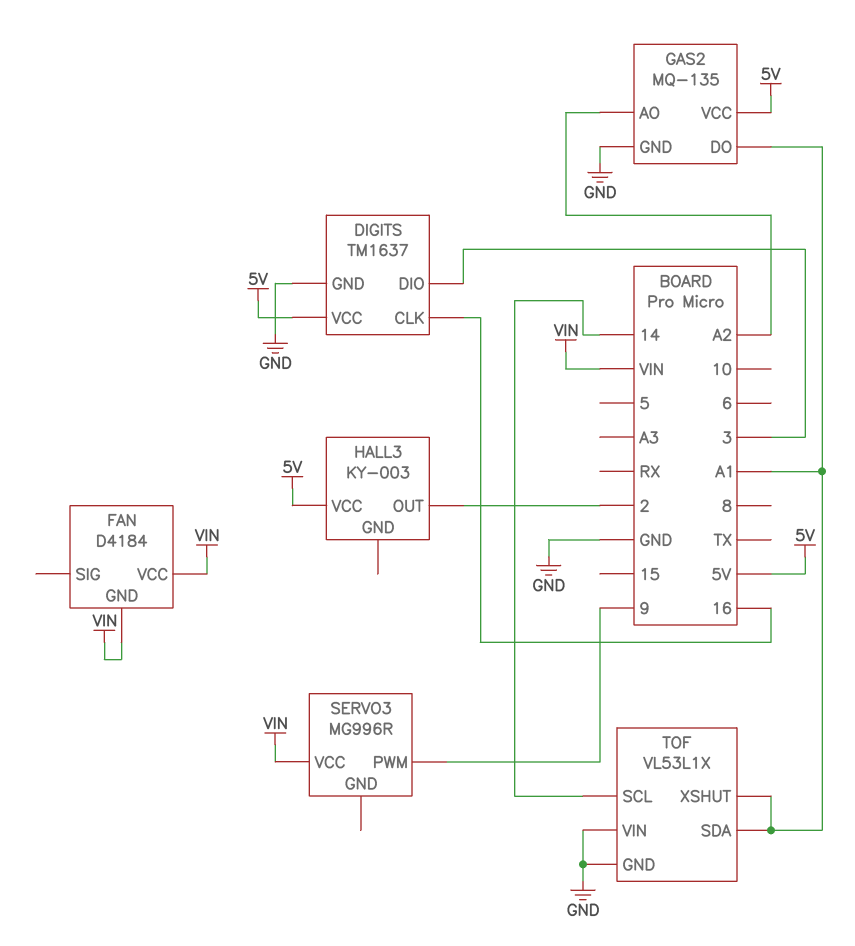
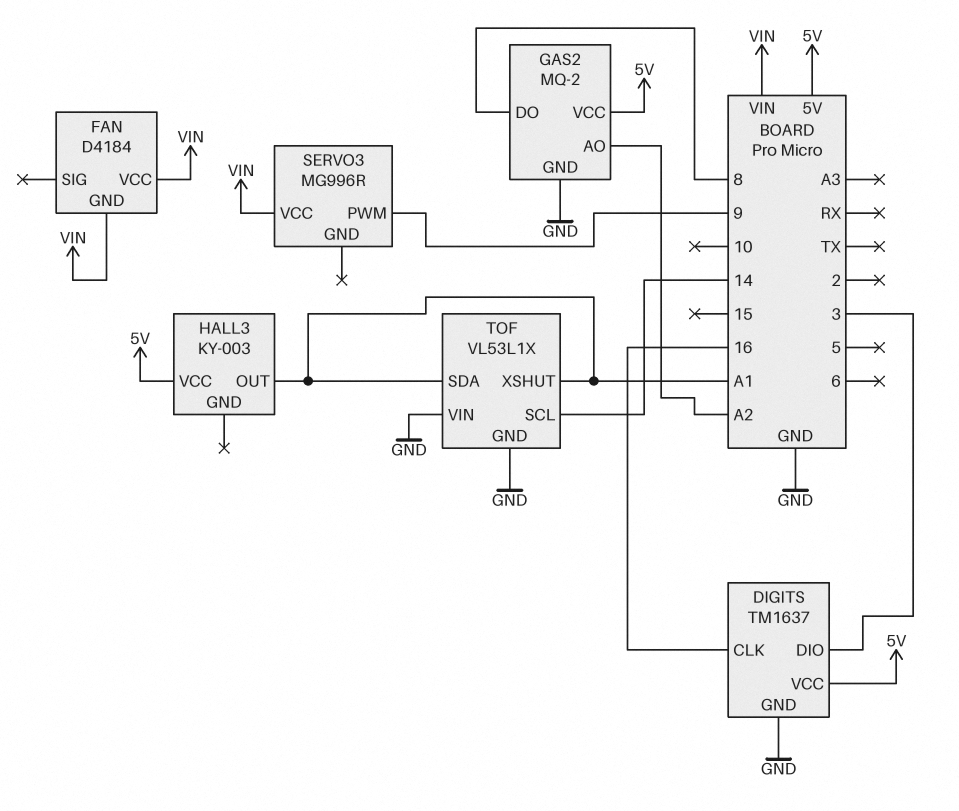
GAS2: MQ-135 -> MQ-2
GAS2 pin DO: A1 -> 8
HALL3 pin OUT: 2 -> A1

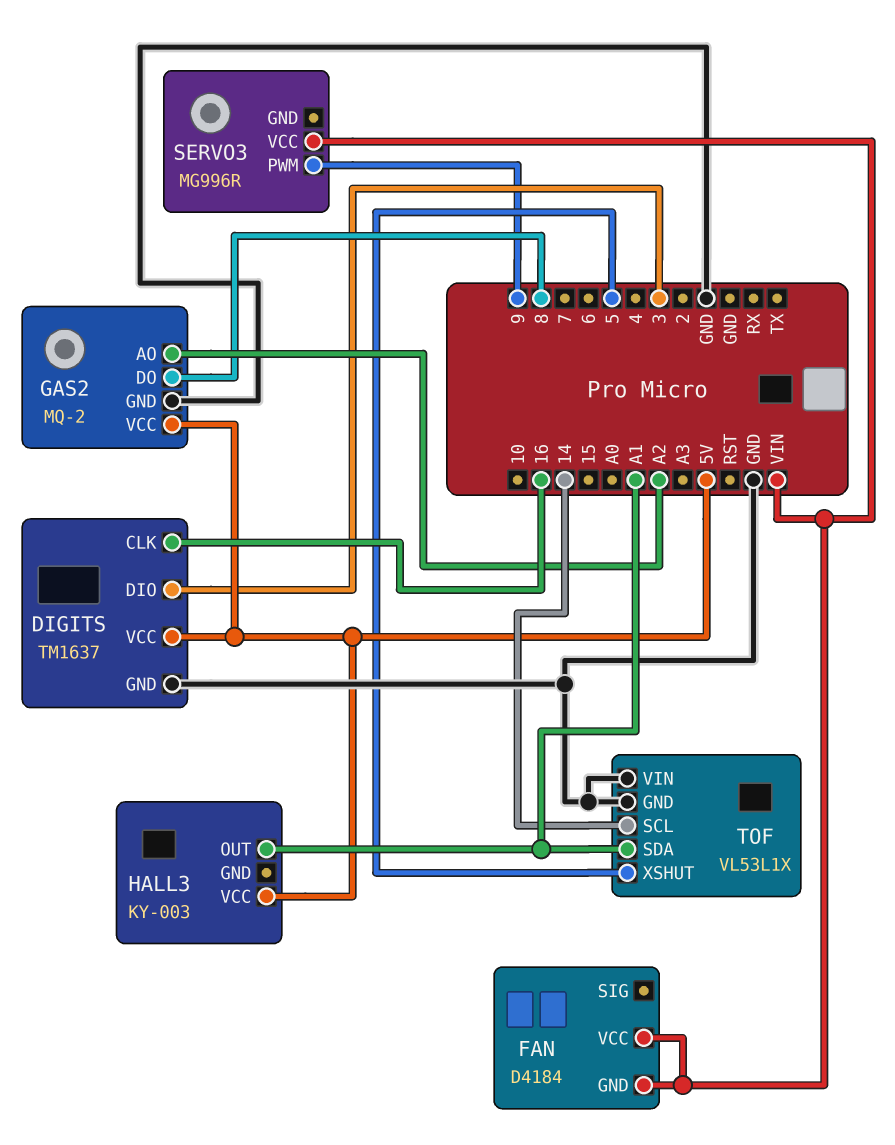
TOF pin XSHUT: A1 -> 5

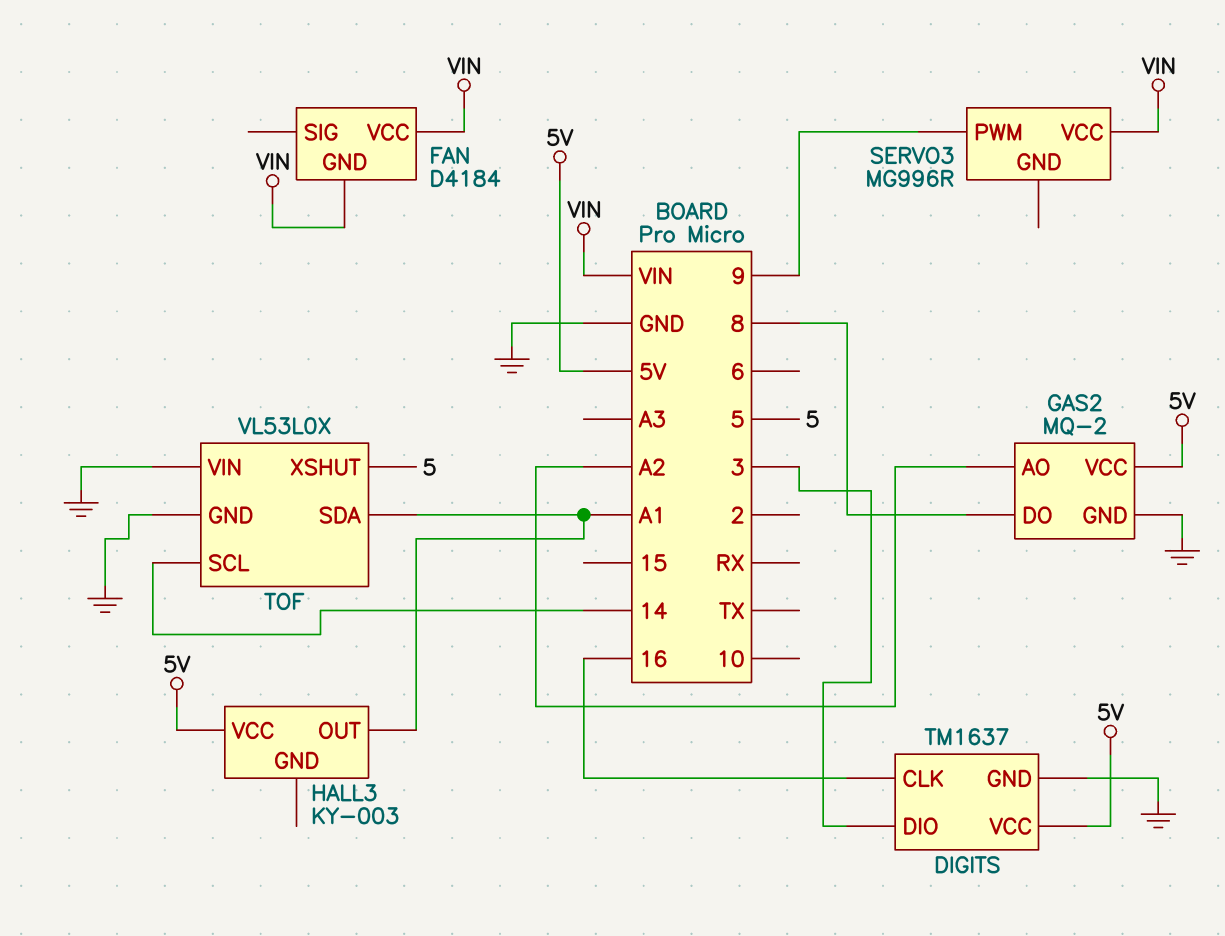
TOF: VL53L1X -> VL53L0X

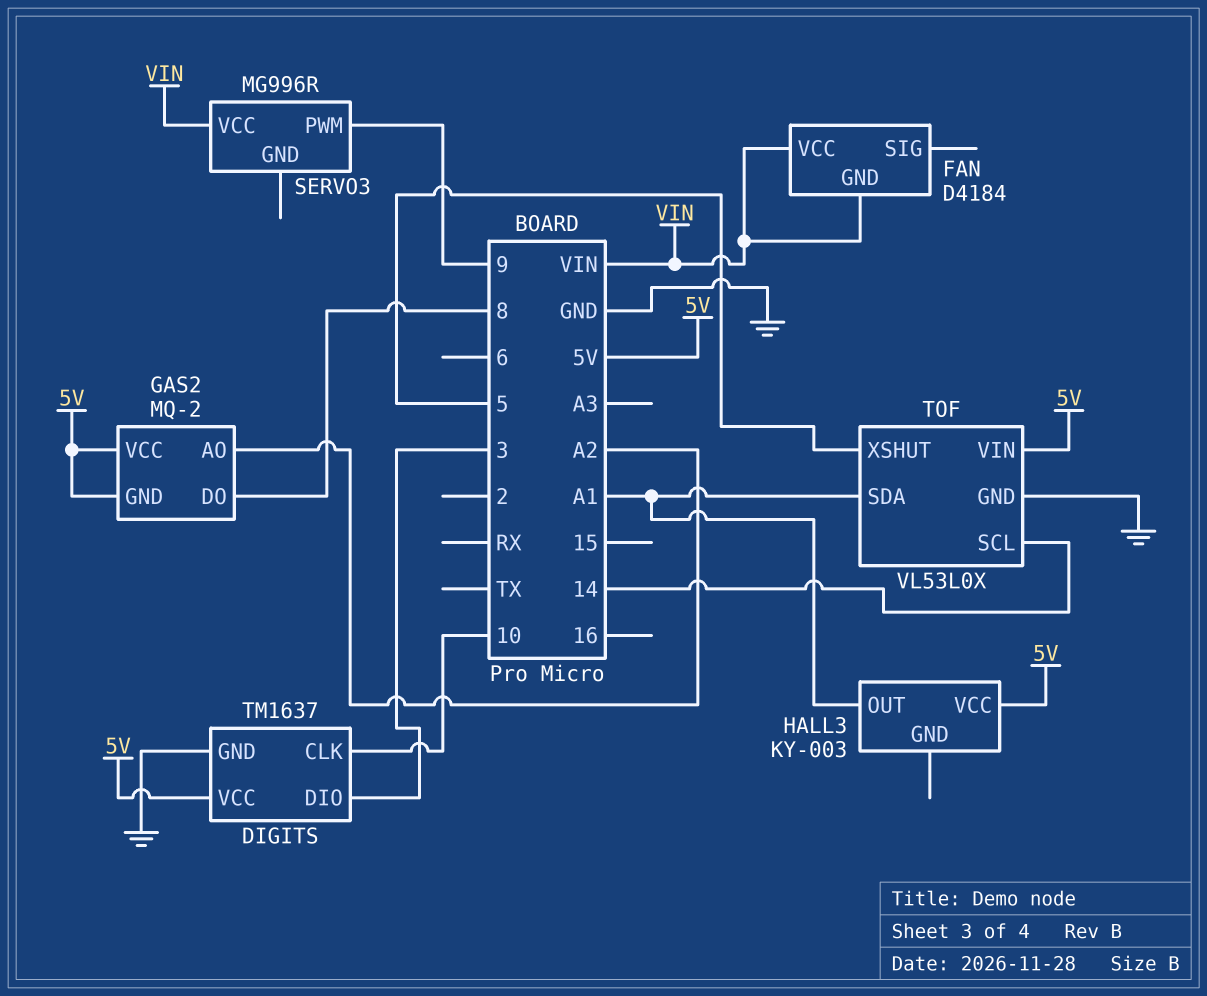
DIGITS pin CLK: 16 -> 10
GAS2 pin GND: GND -> 5V
TOF pin VIN: GND -> 5V

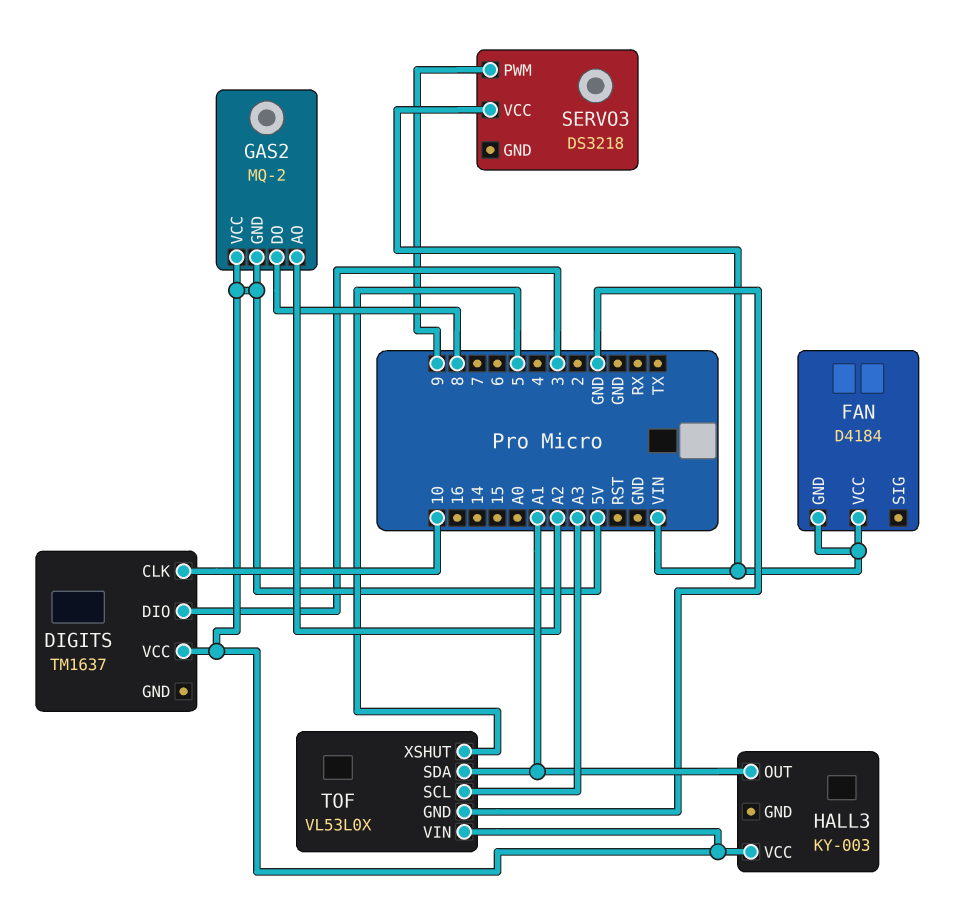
DIGITS pin GND: GND -> none
SERVO3: MG996R -> DS3218
TOF pin SCL: 14 -> A3

